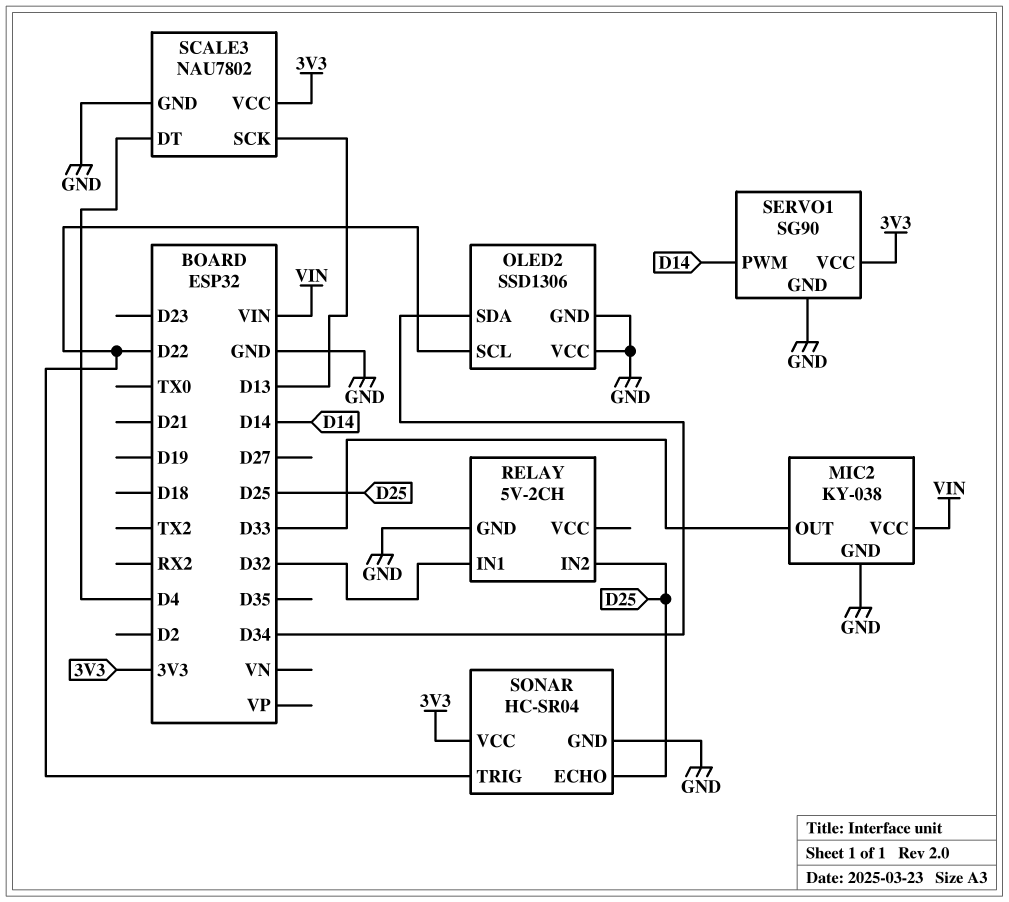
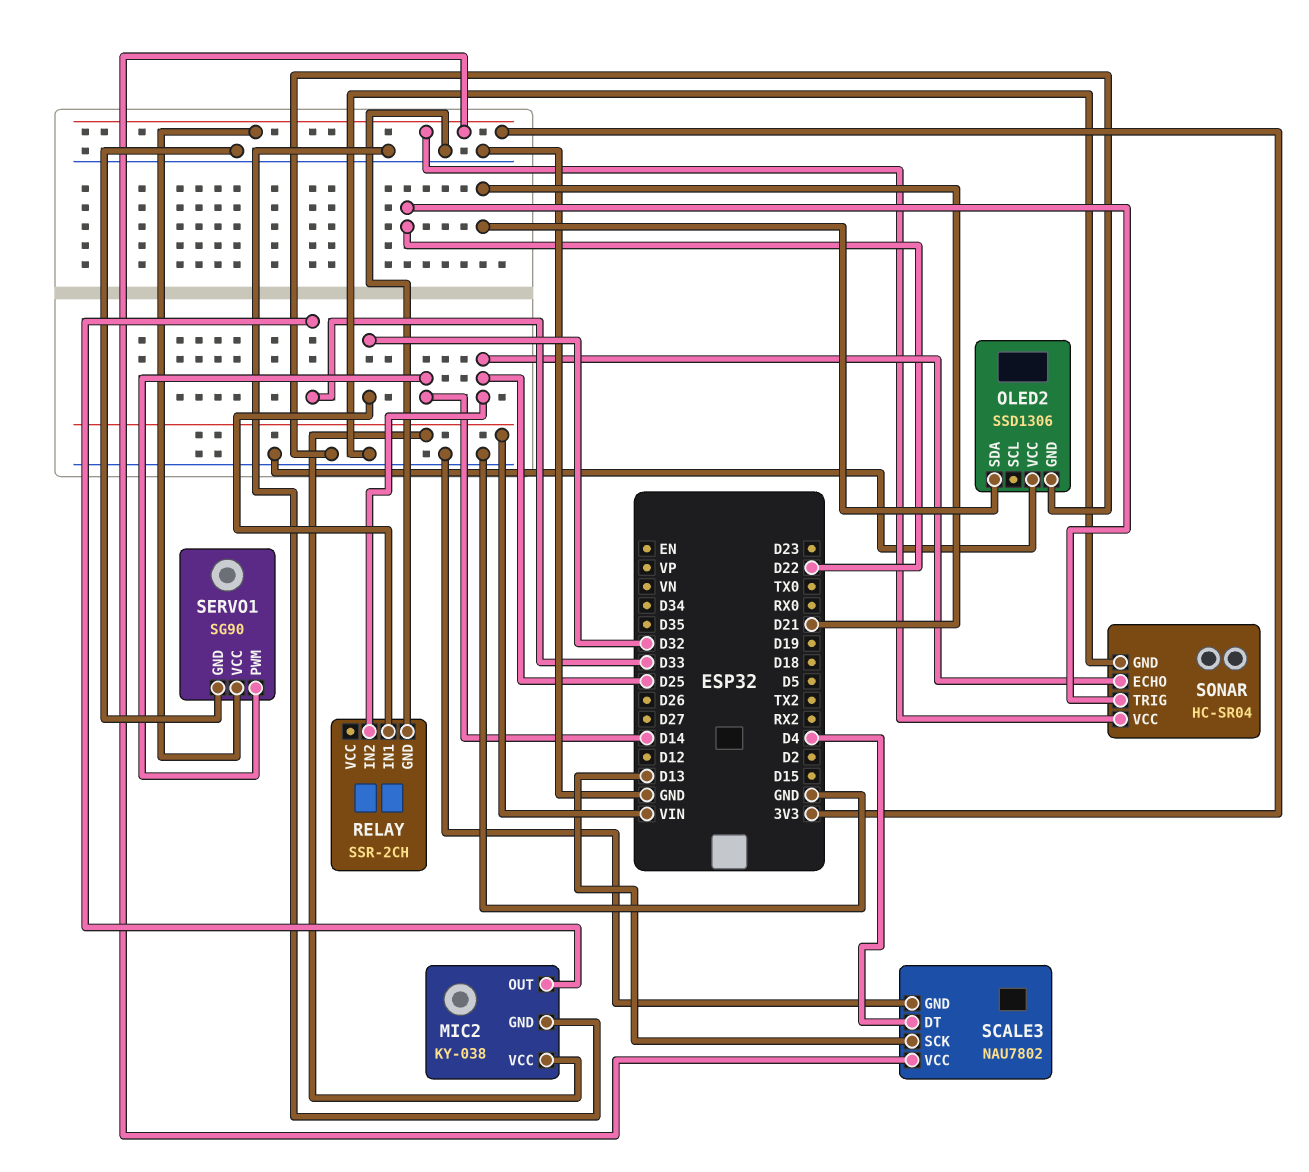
OLED2 pin SCL: D22 -> none
OLED2 pin SDA: D34 -> D21
RELAY: 5V-2CH -> SSR-2CH

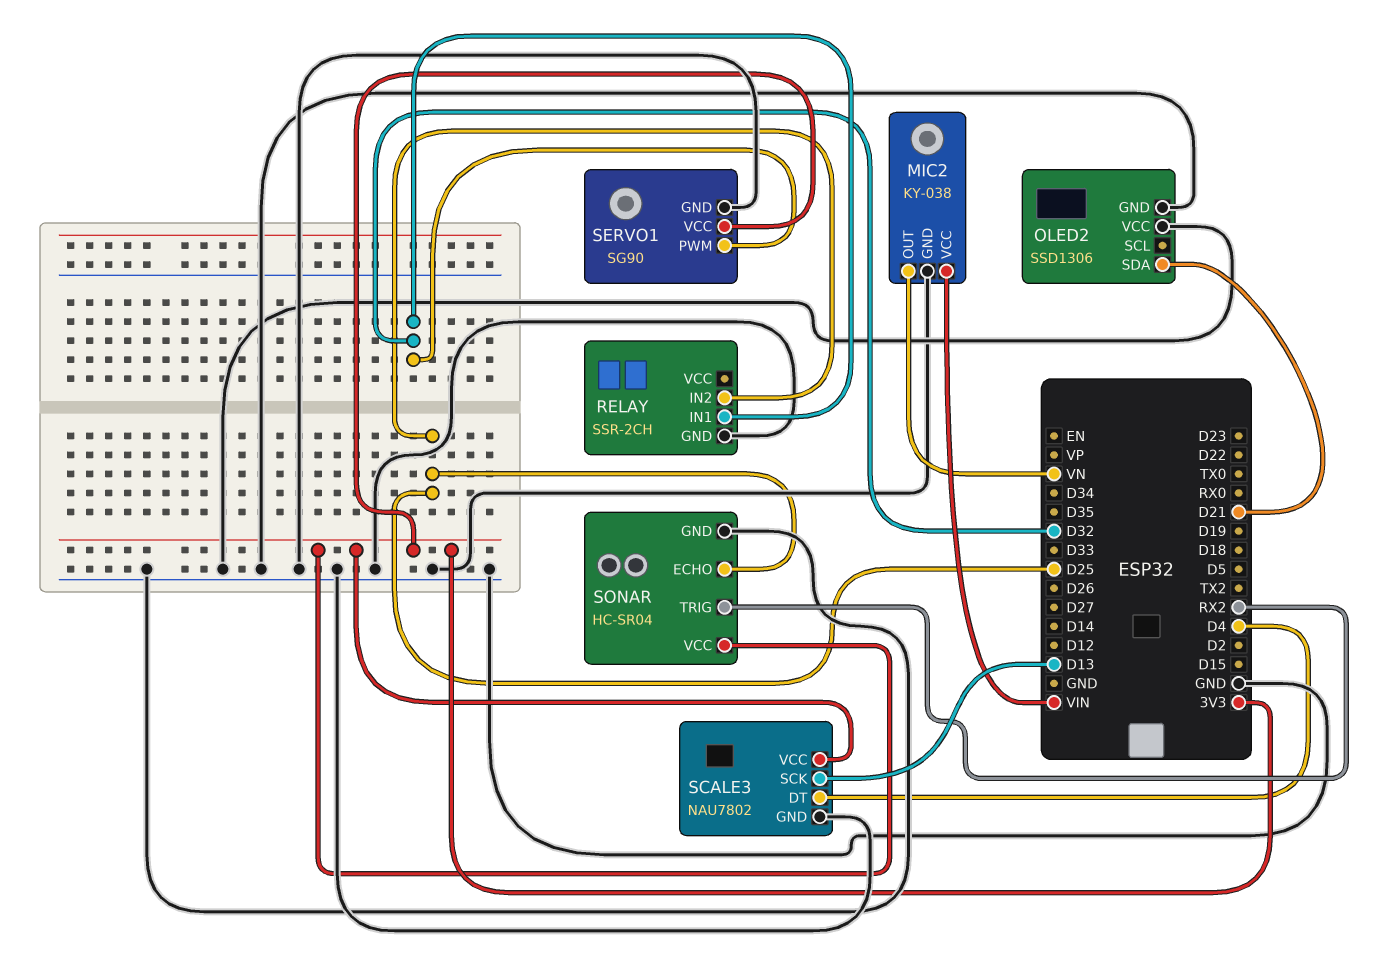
MIC2 pin OUT: D33 -> VN
SERVO1 pin PWM: D14 -> D32
SONAR pin TRIG: D22 -> RX2

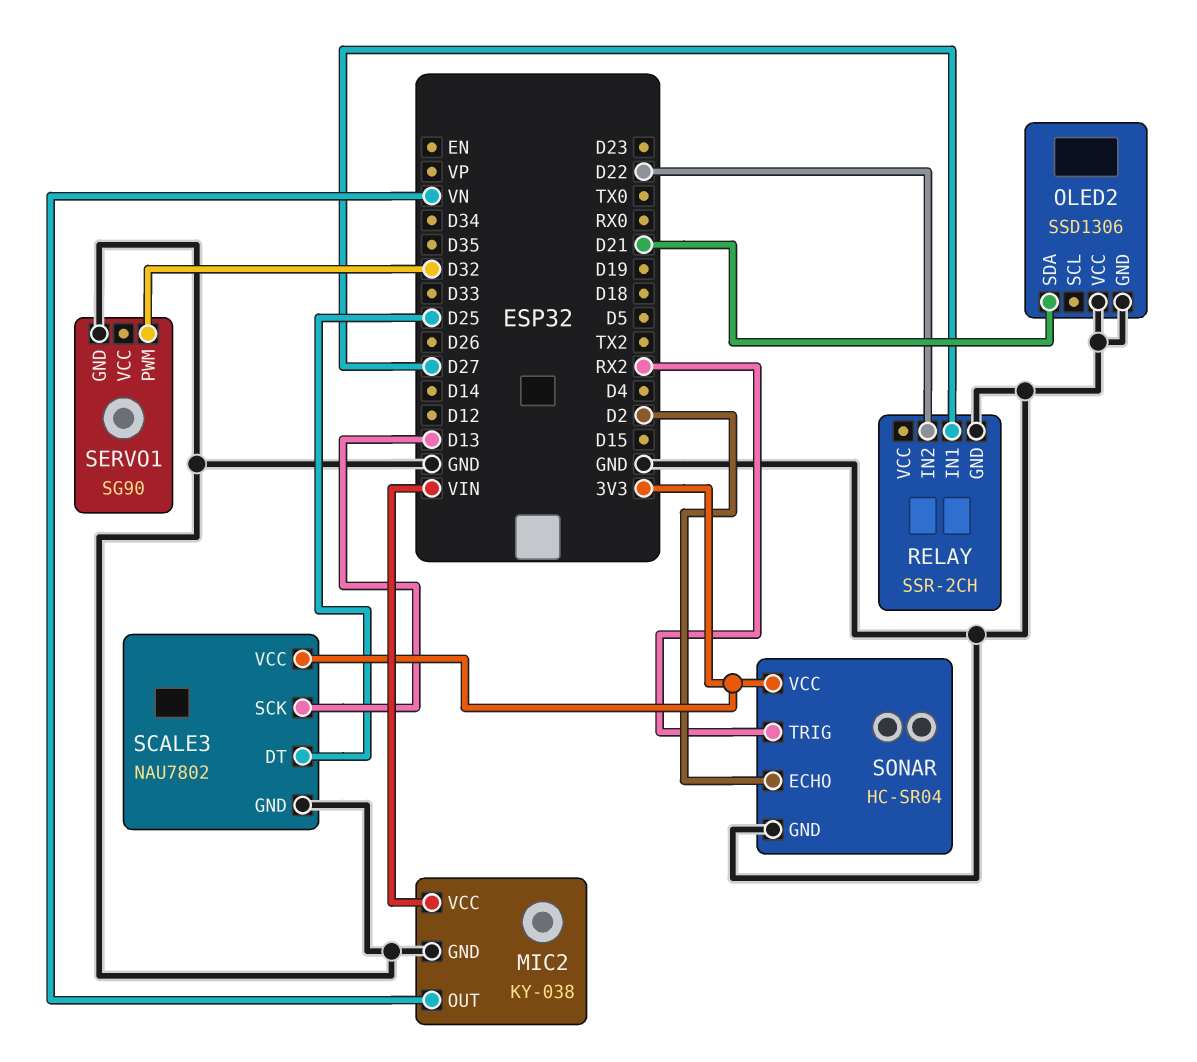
RELAY pin IN1: D32 -> D27
RELAY pin IN2: D25 -> D22
SCALE3 pin DT: D4 -> D25
SERVO1 pin VCC: 3V3 -> none
SONAR pin ECHO: D25 -> D2

